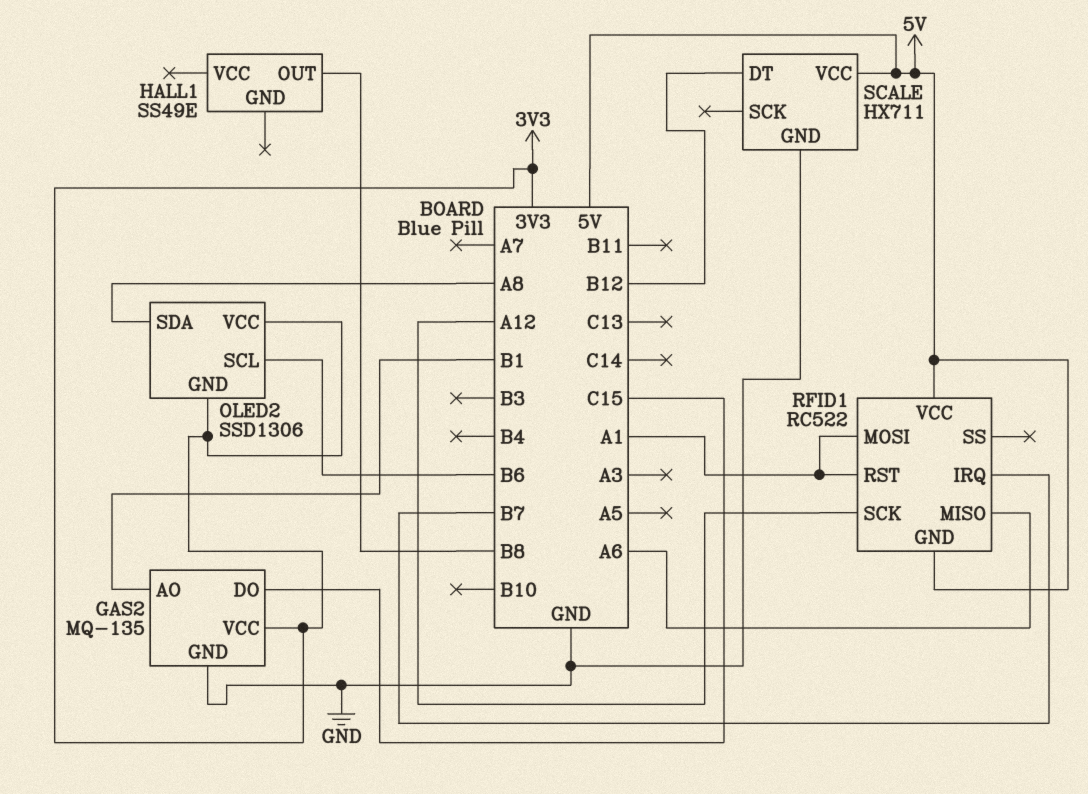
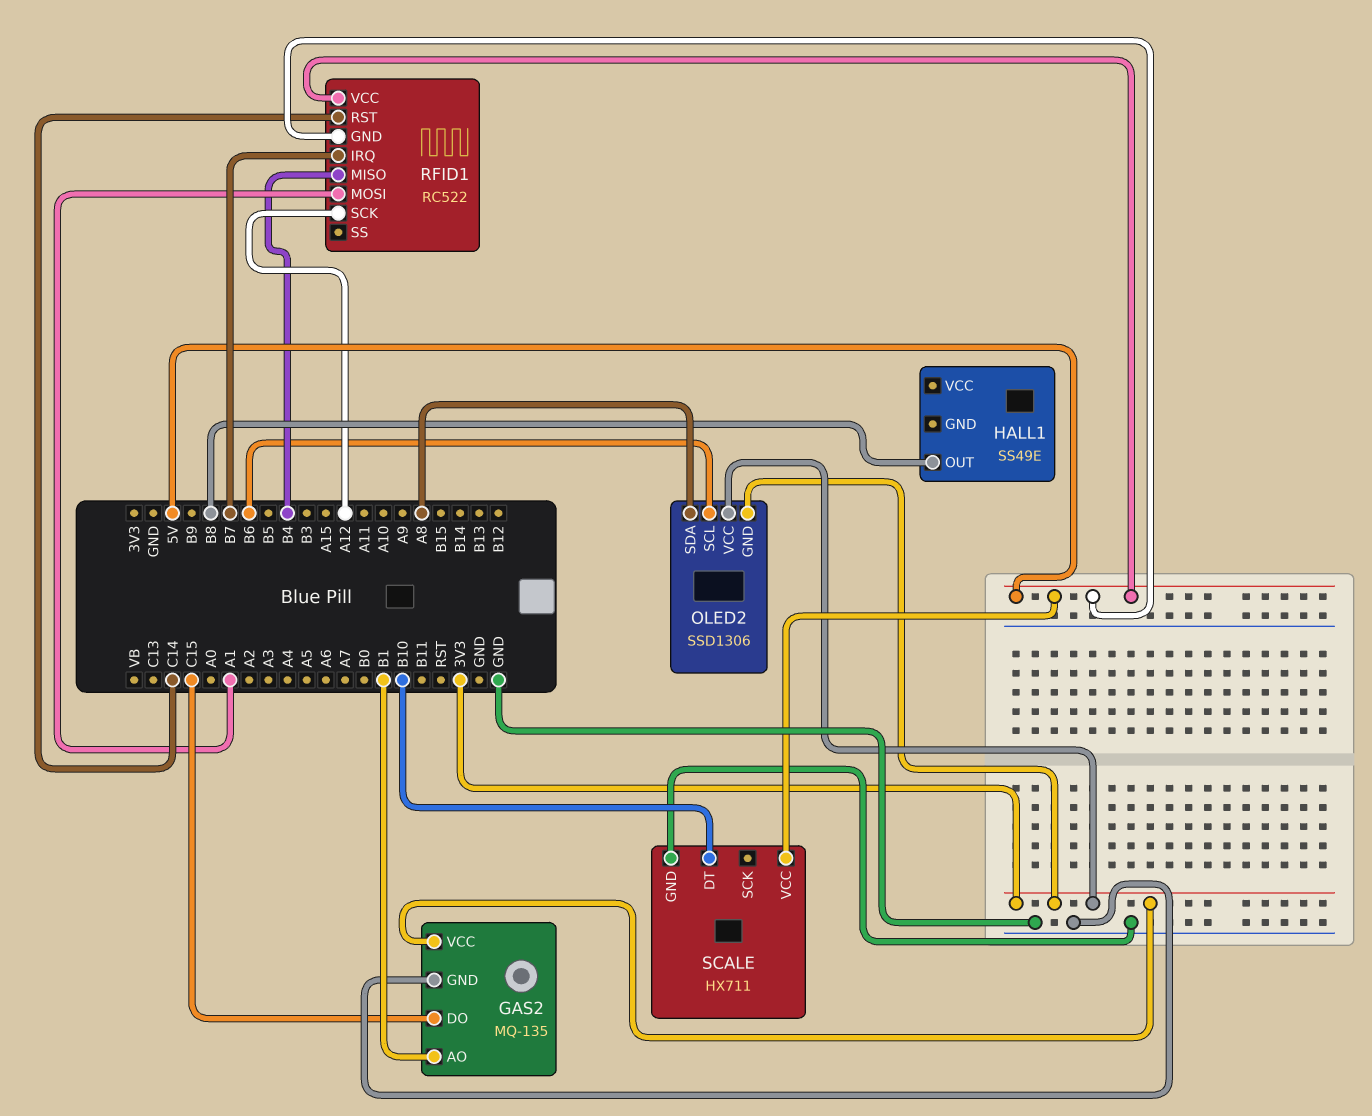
RFID1 pin MISO: A6 -> B4
RFID1 pin RST: A1 -> C14
SCALE pin DT: B12 -> B10

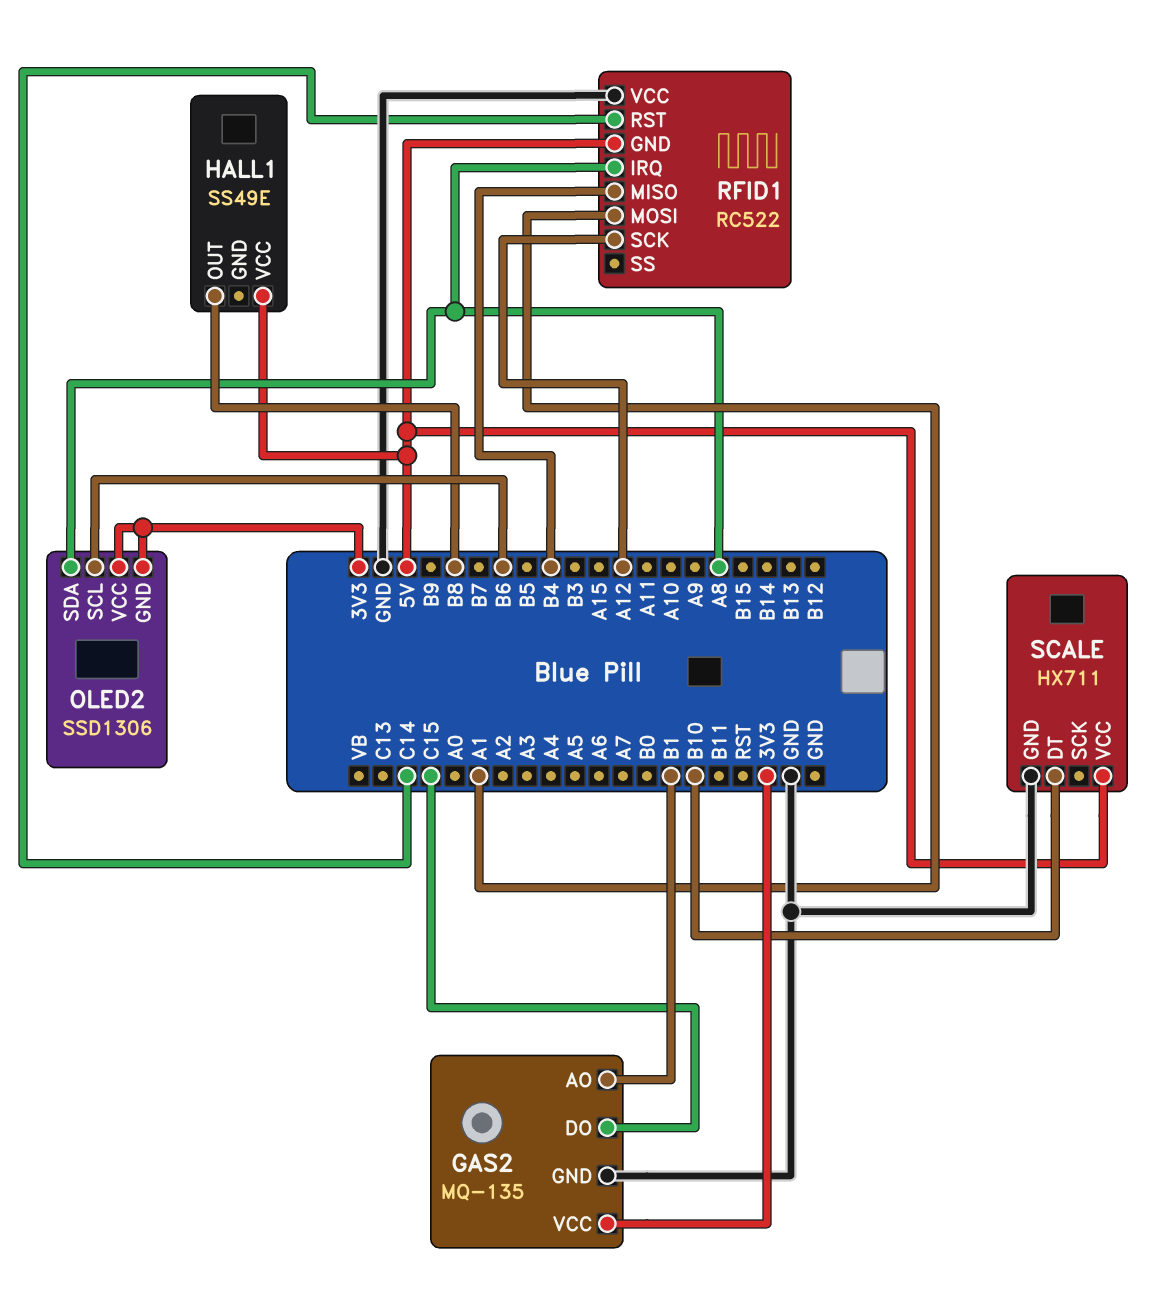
HALL1 pin VCC: none -> 5V
RFID1 pin IRQ: B7 -> A8
RFID1 pin VCC: 5V -> GND

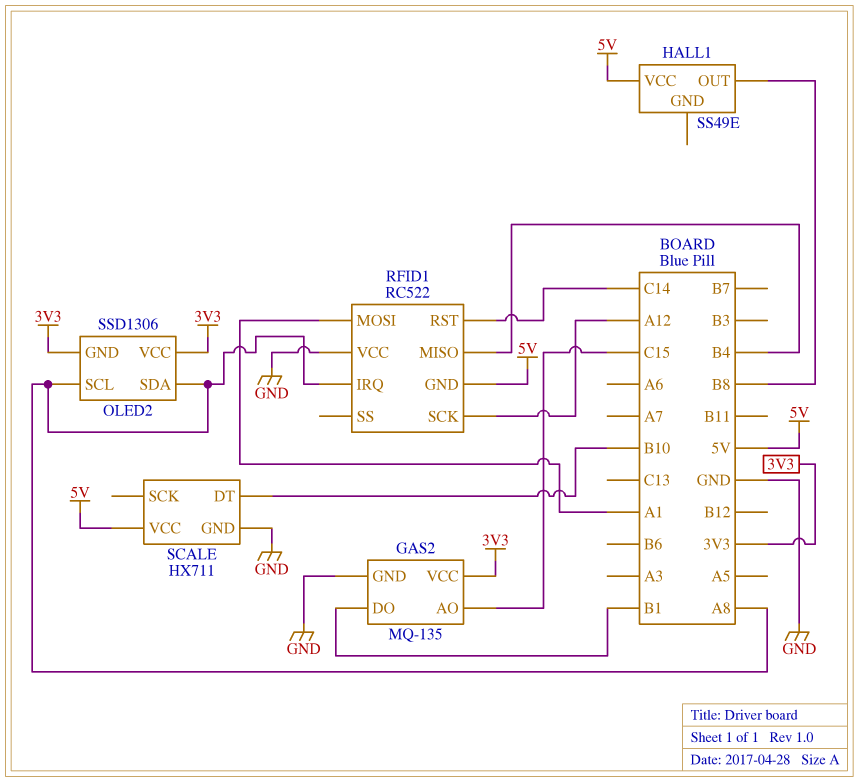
GAS2 pin AO: B1 -> C15
GAS2 pin DO: C15 -> B1
OLED2 pin SCL: B6 -> A8

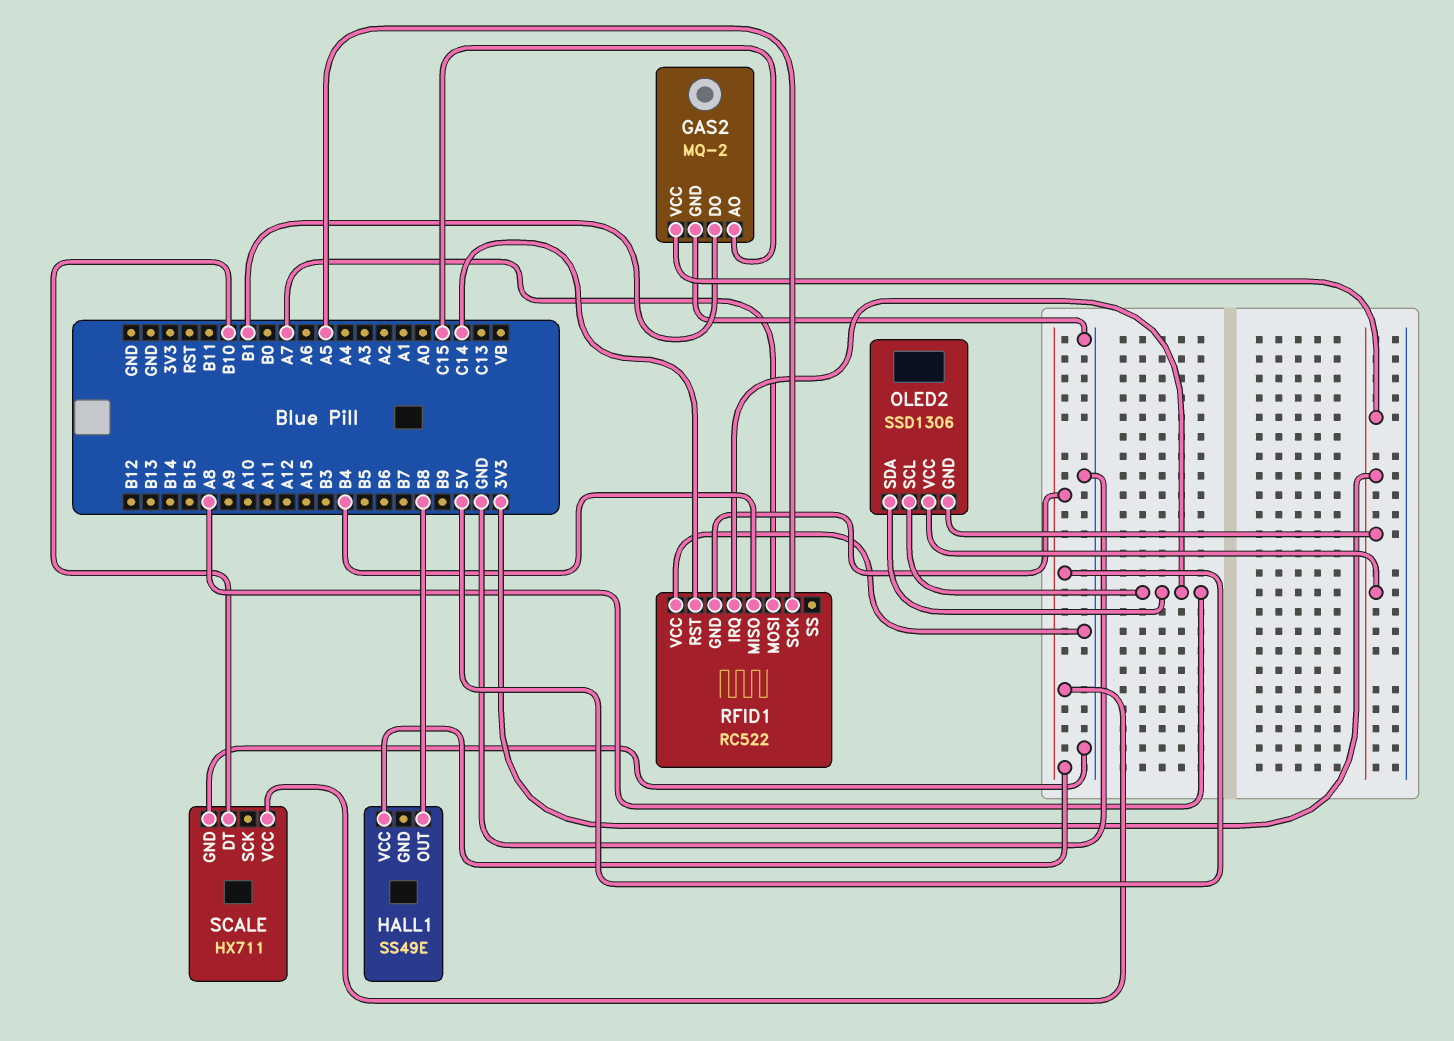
GAS2: MQ-135 -> MQ-2
RFID1 pin MOSI: A1 -> A7
RFID1 pin SCK: A12 -> A5

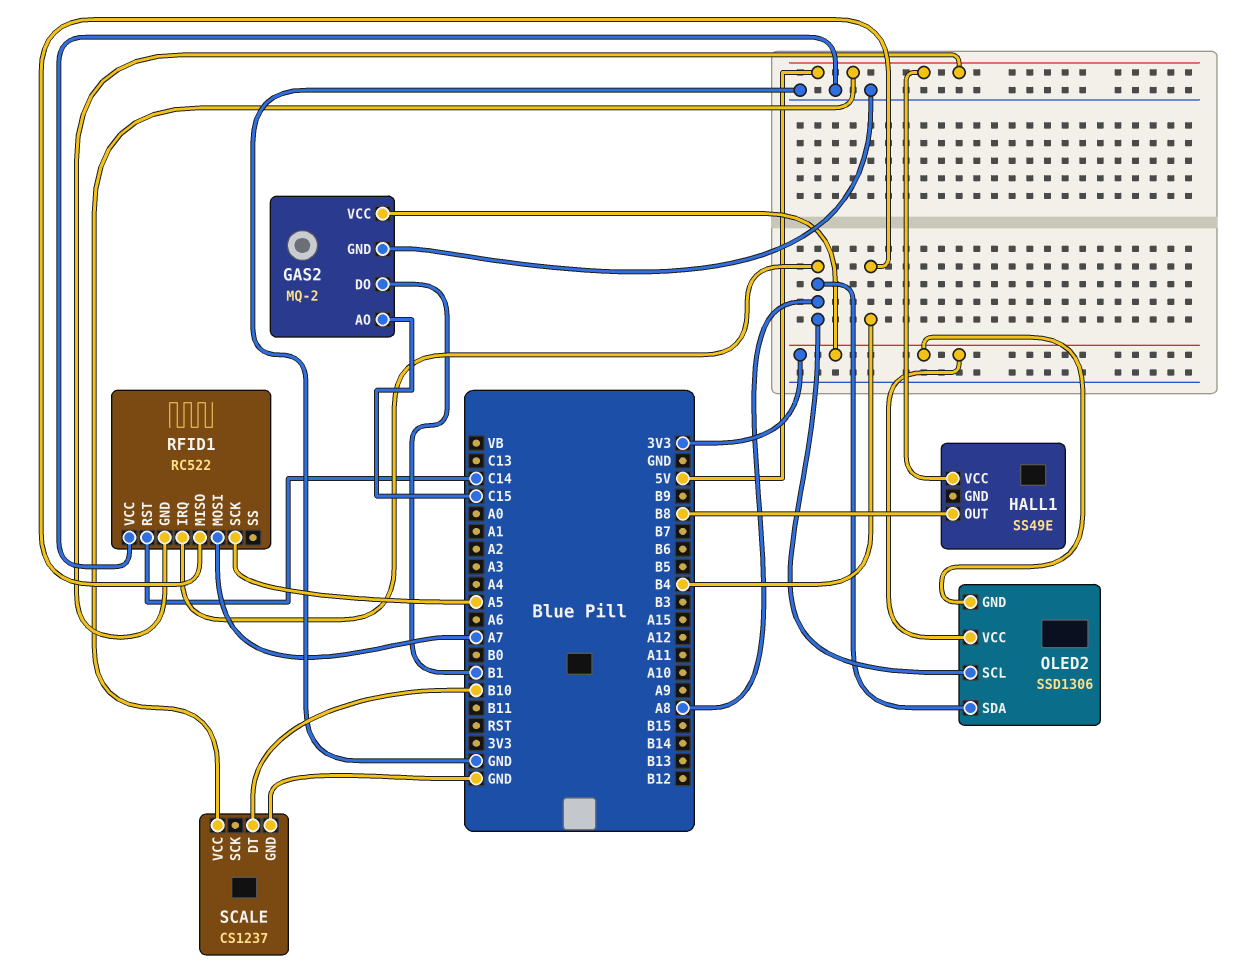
SCALE: HX711 -> CS1237

